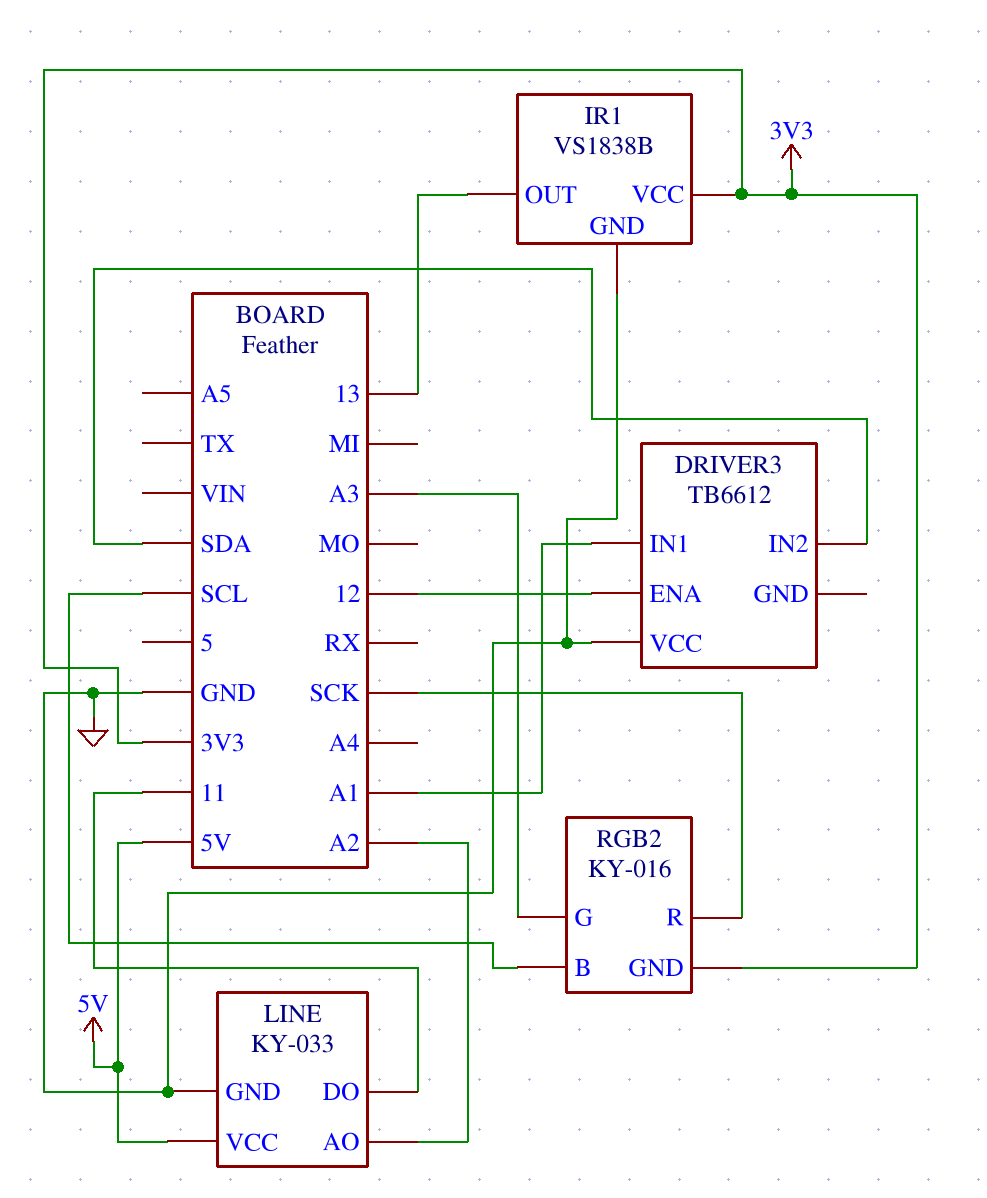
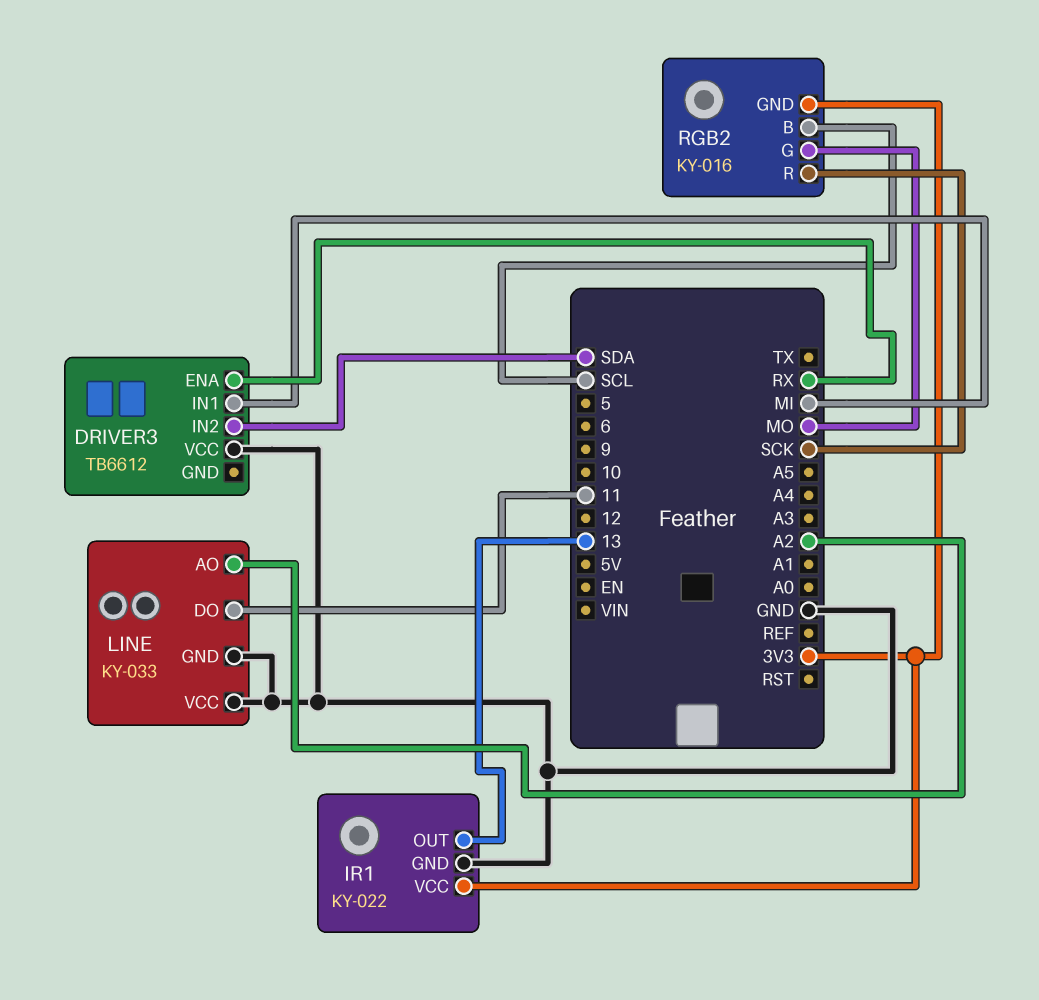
DRIVER3 pin ENA: 12 -> RX
DRIVER3 pin IN1: A1 -> MI
IR1: VS1838B -> KY-022
LINE pin VCC: 5V -> GND
RGB2 pin G: A3 -> MO

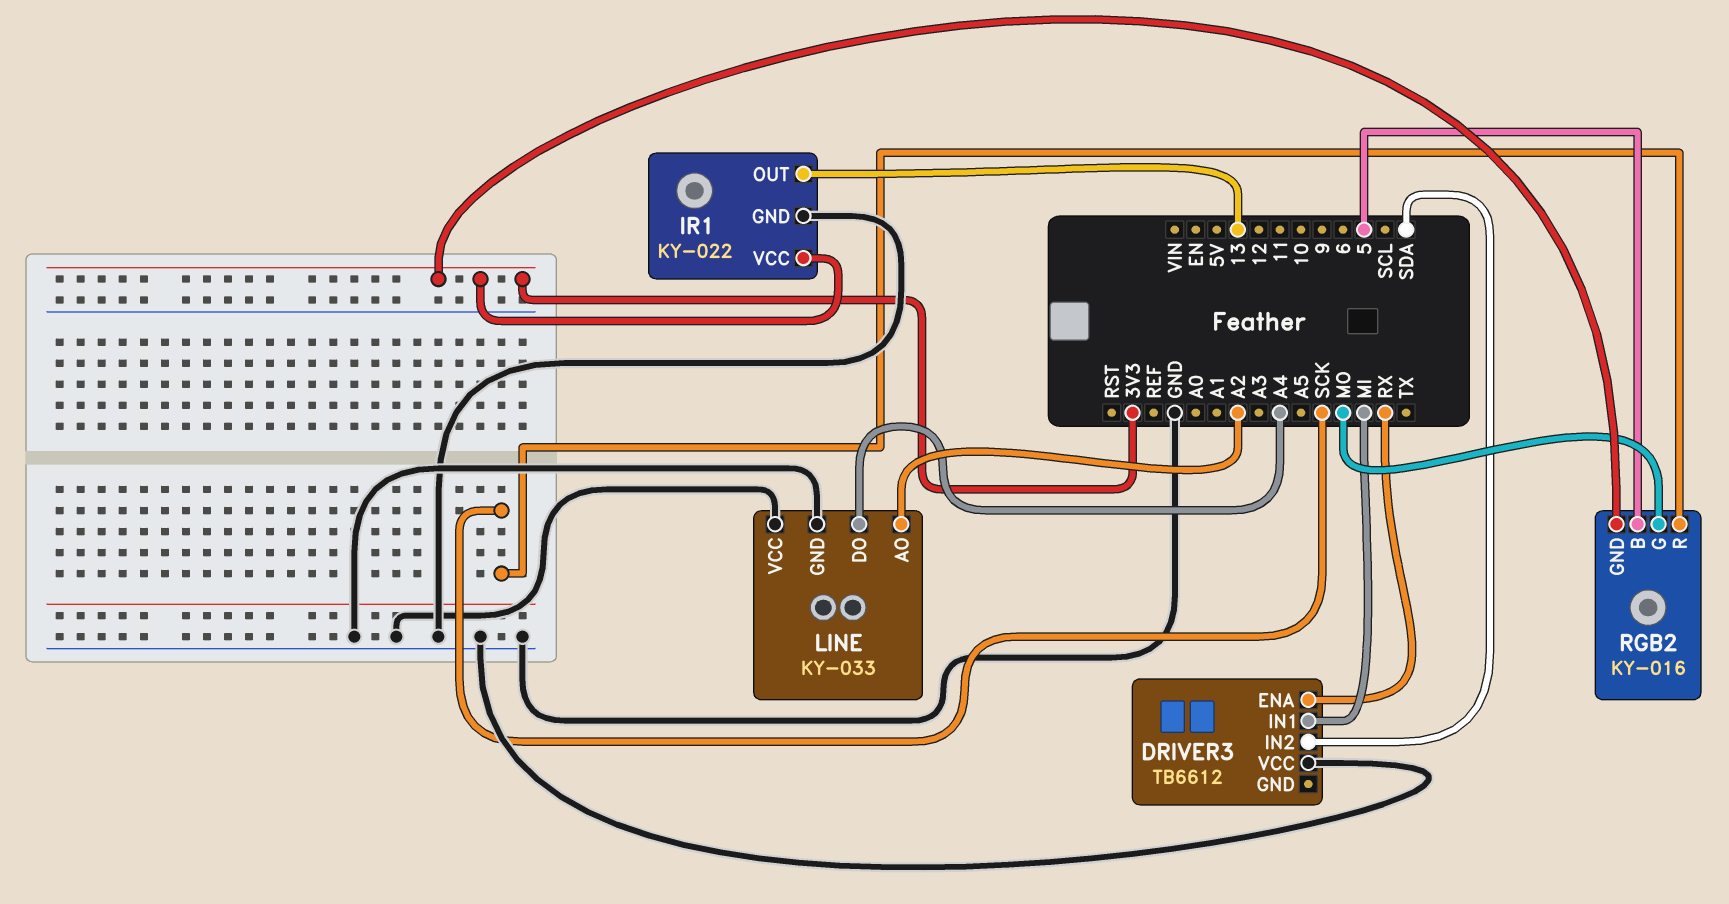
LINE pin DO: 11 -> A4
RGB2 pin B: SCL -> 5

